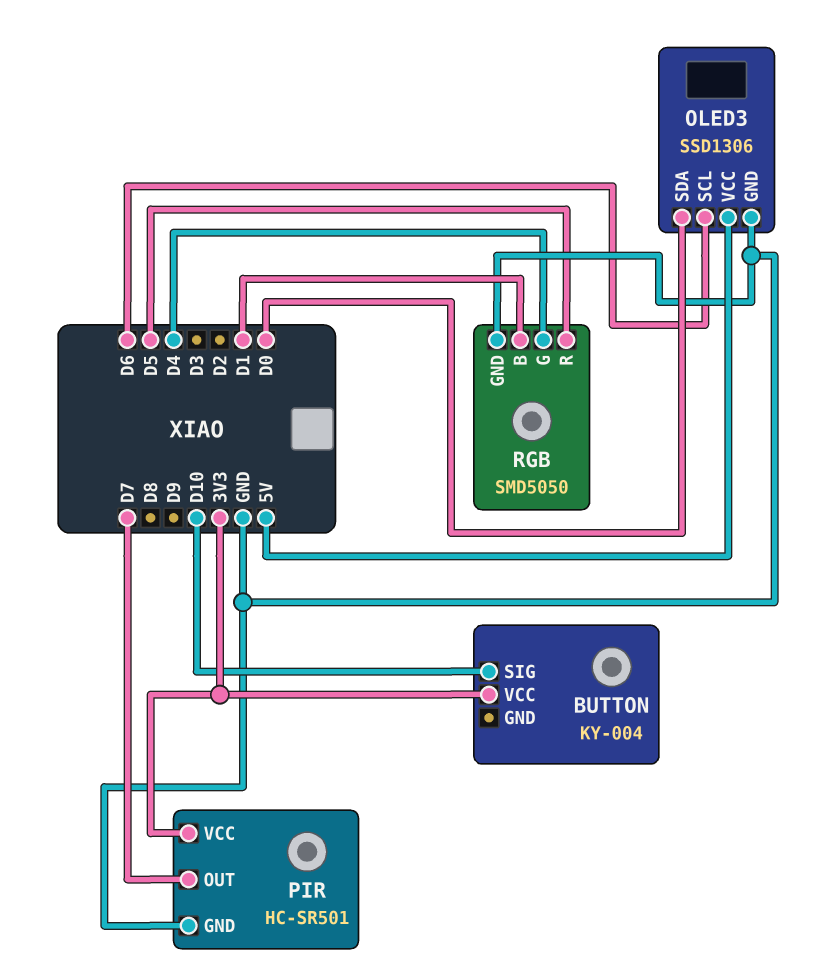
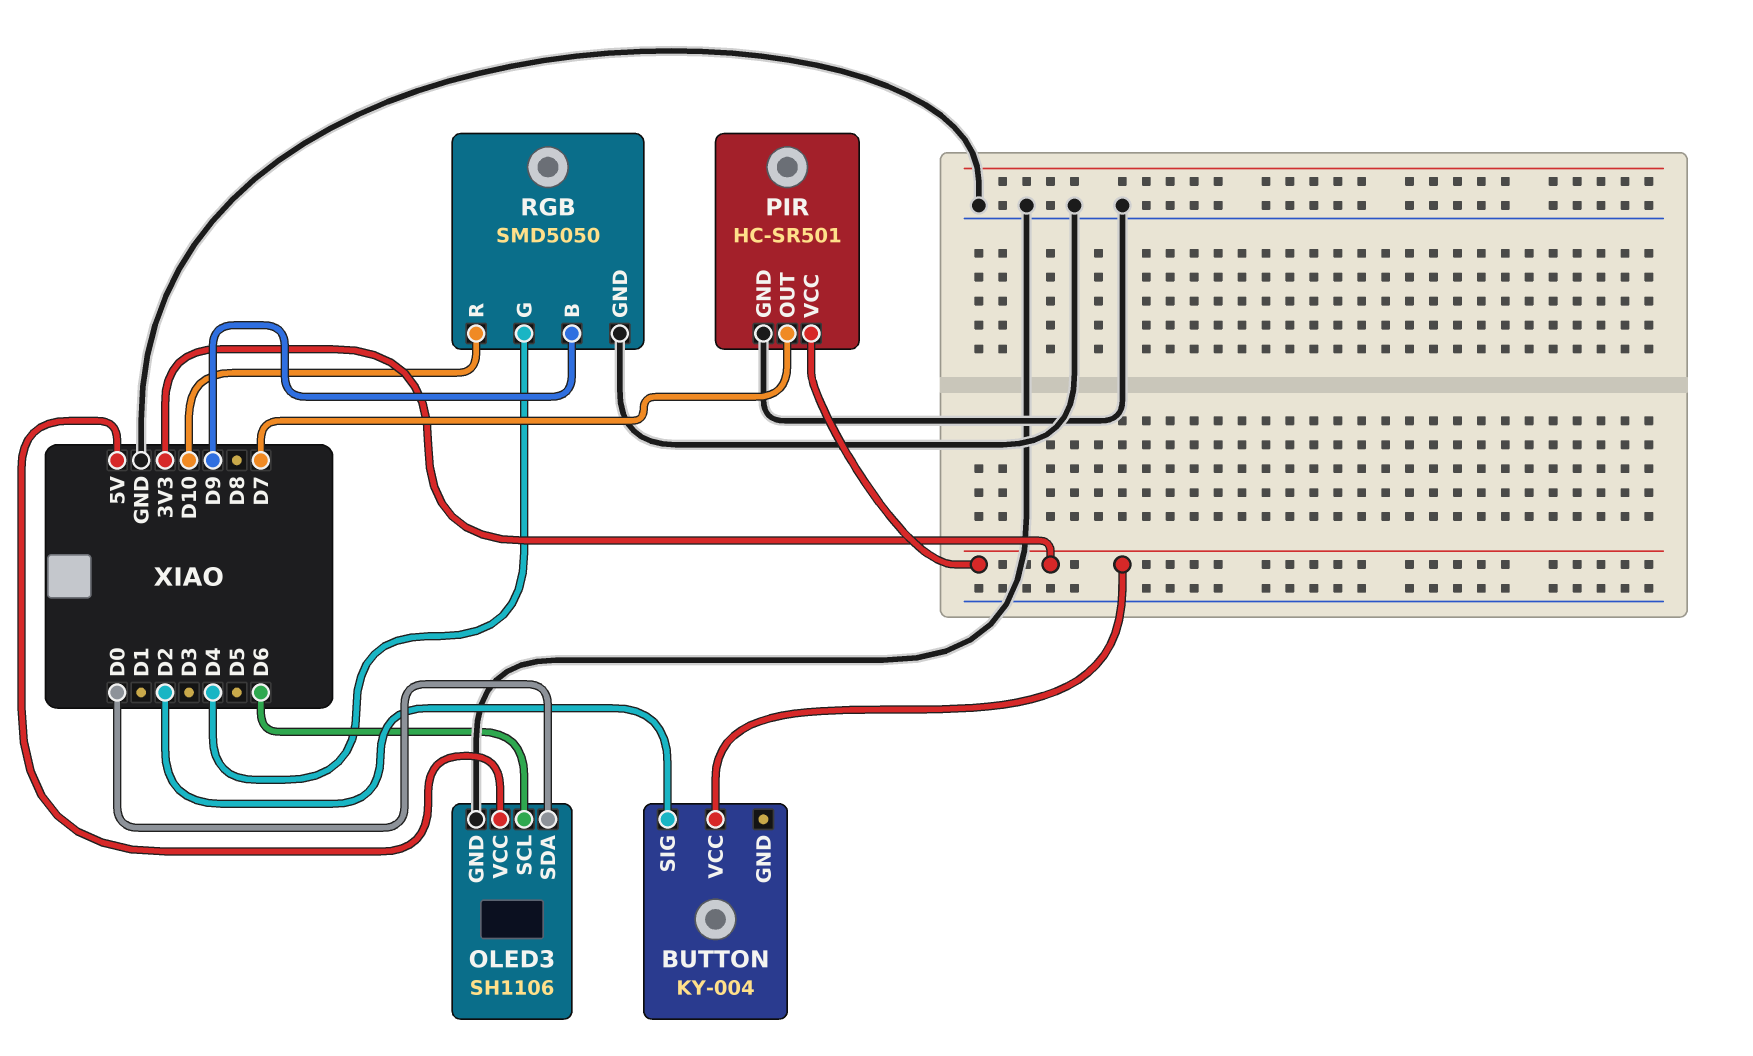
BUTTON pin SIG: D10 -> D2
OLED3: SSD1306 -> SH1106
RGB pin B: D1 -> D9
RGB pin R: D5 -> D10

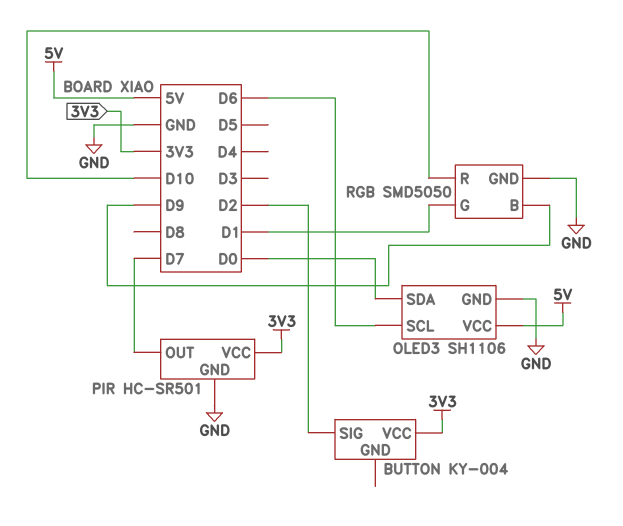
RGB pin G: D4 -> D1

